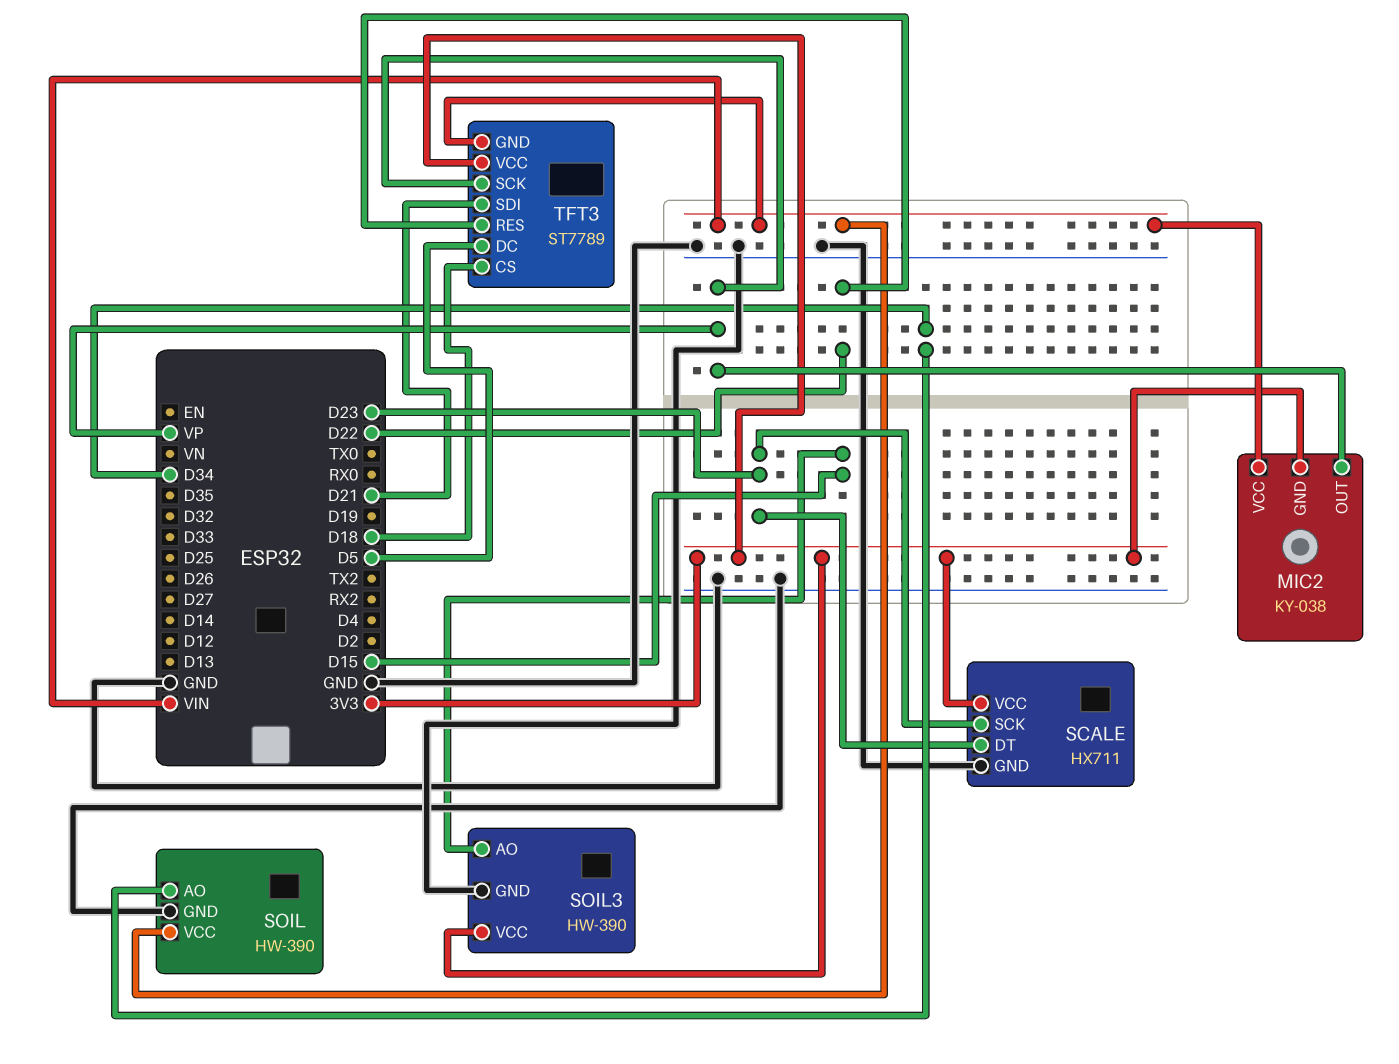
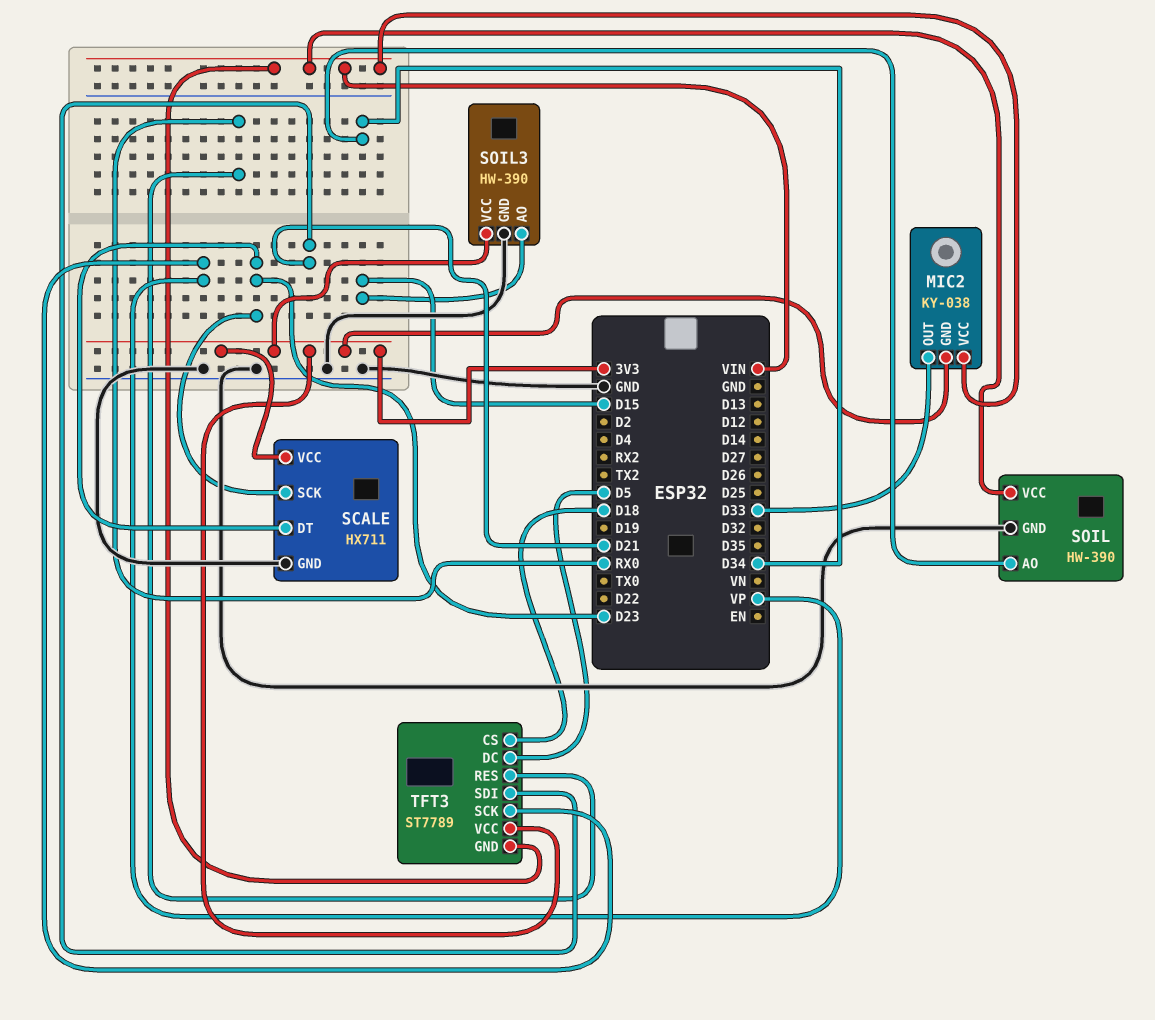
MIC2 pin OUT: VP -> D33
TFT3 pin RES: D22 -> RX0

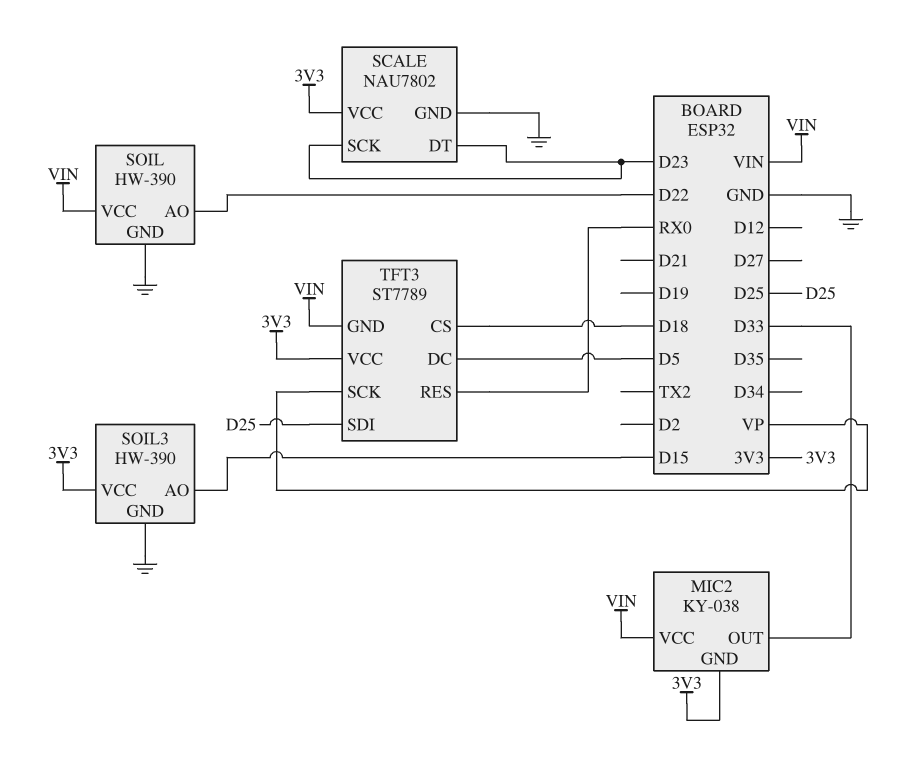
SCALE: HX711 -> NAU7802
SOIL pin AO: D34 -> D22
TFT3 pin SDI: D21 -> D25

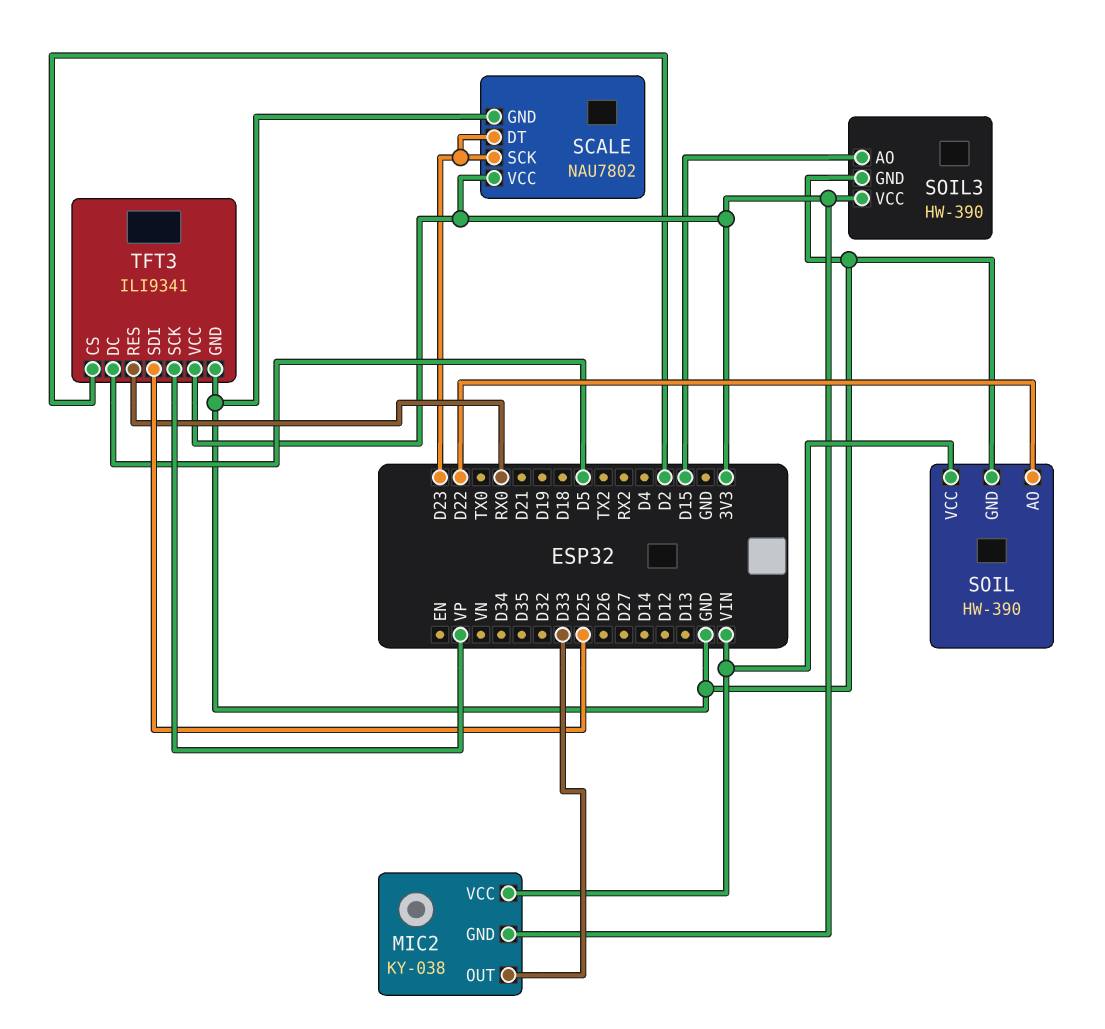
TFT3: ST7789 -> ILI9341
TFT3 pin CS: D18 -> D2
TFT3 pin GND: VIN -> GND

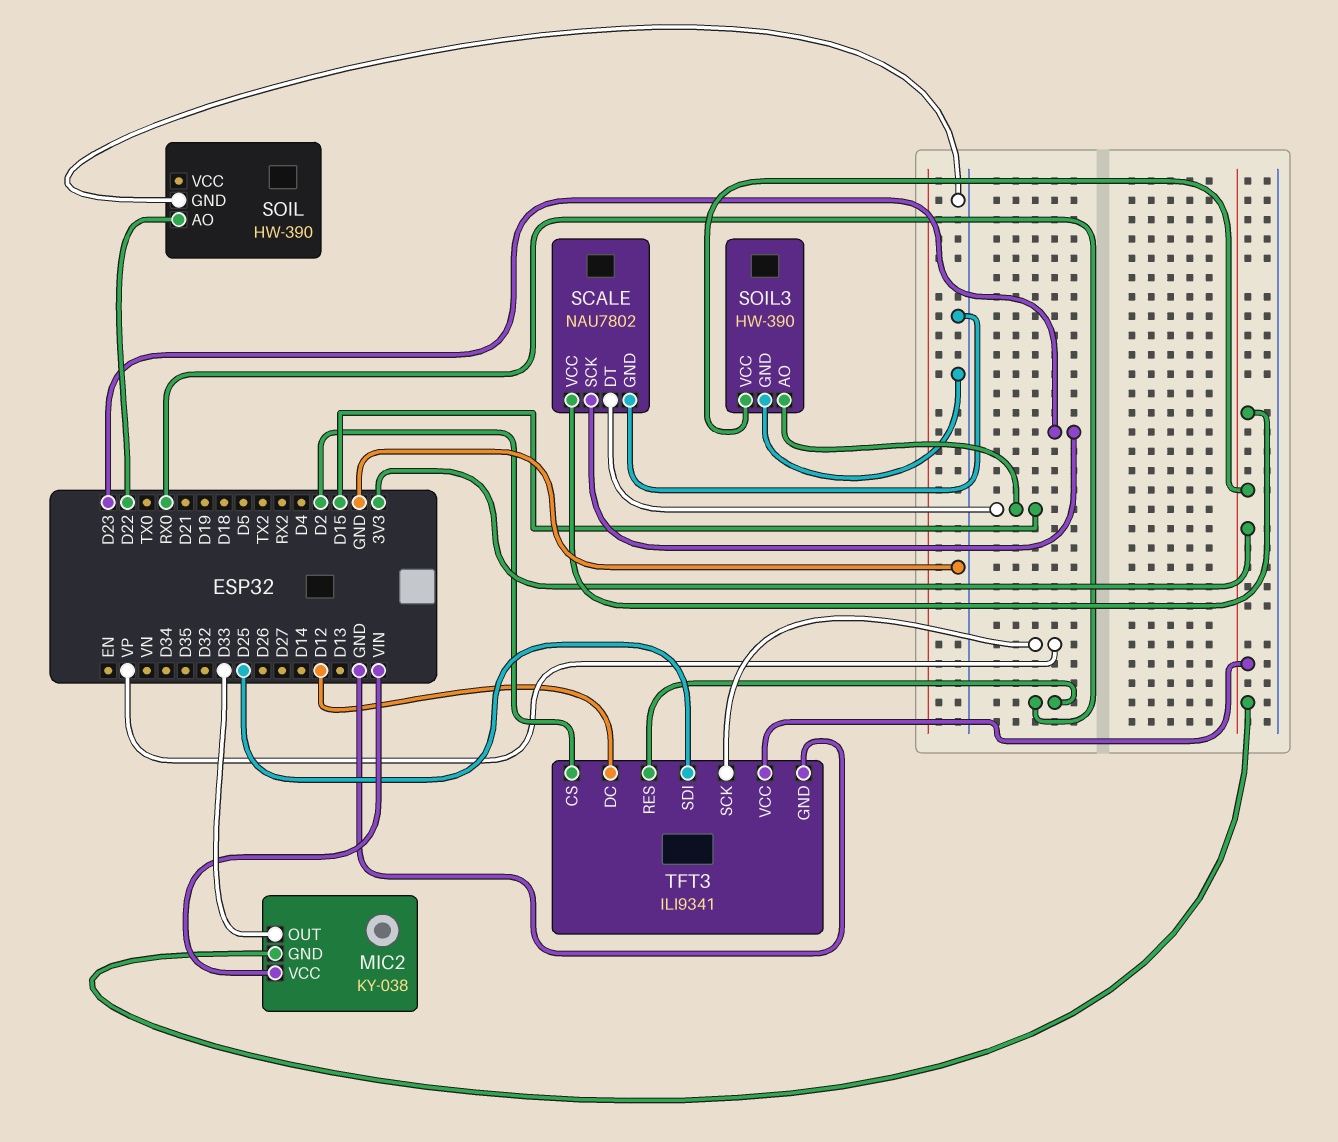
SCALE pin DT: D23 -> D15
SOIL pin VCC: VIN -> none
TFT3 pin DC: D5 -> D12

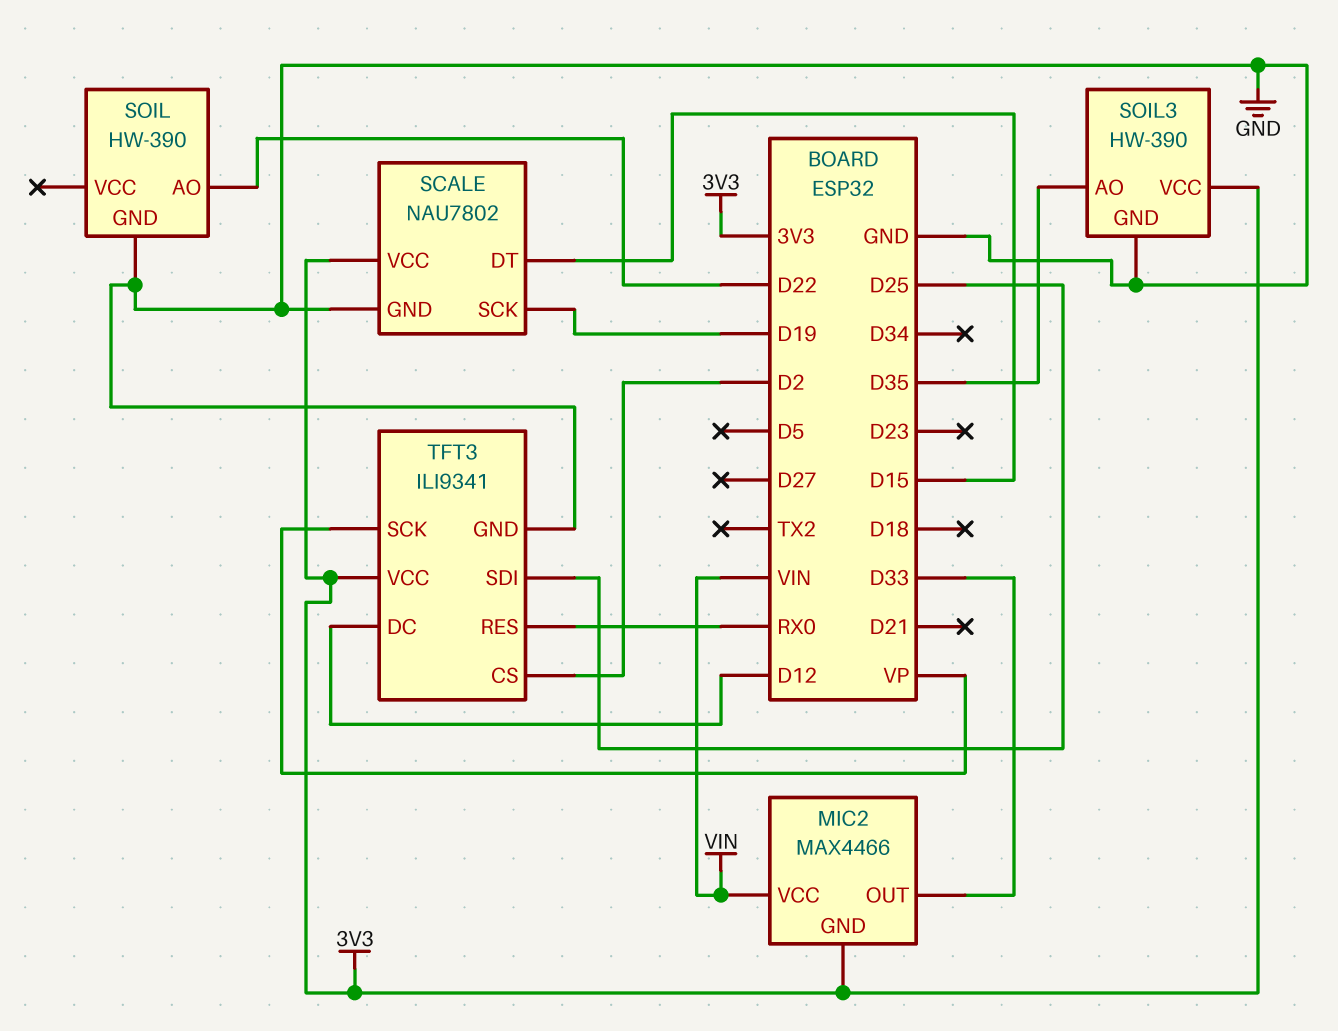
MIC2: KY-038 -> MAX4466
SCALE pin SCK: D23 -> D19
SOIL3 pin AO: D15 -> D35

